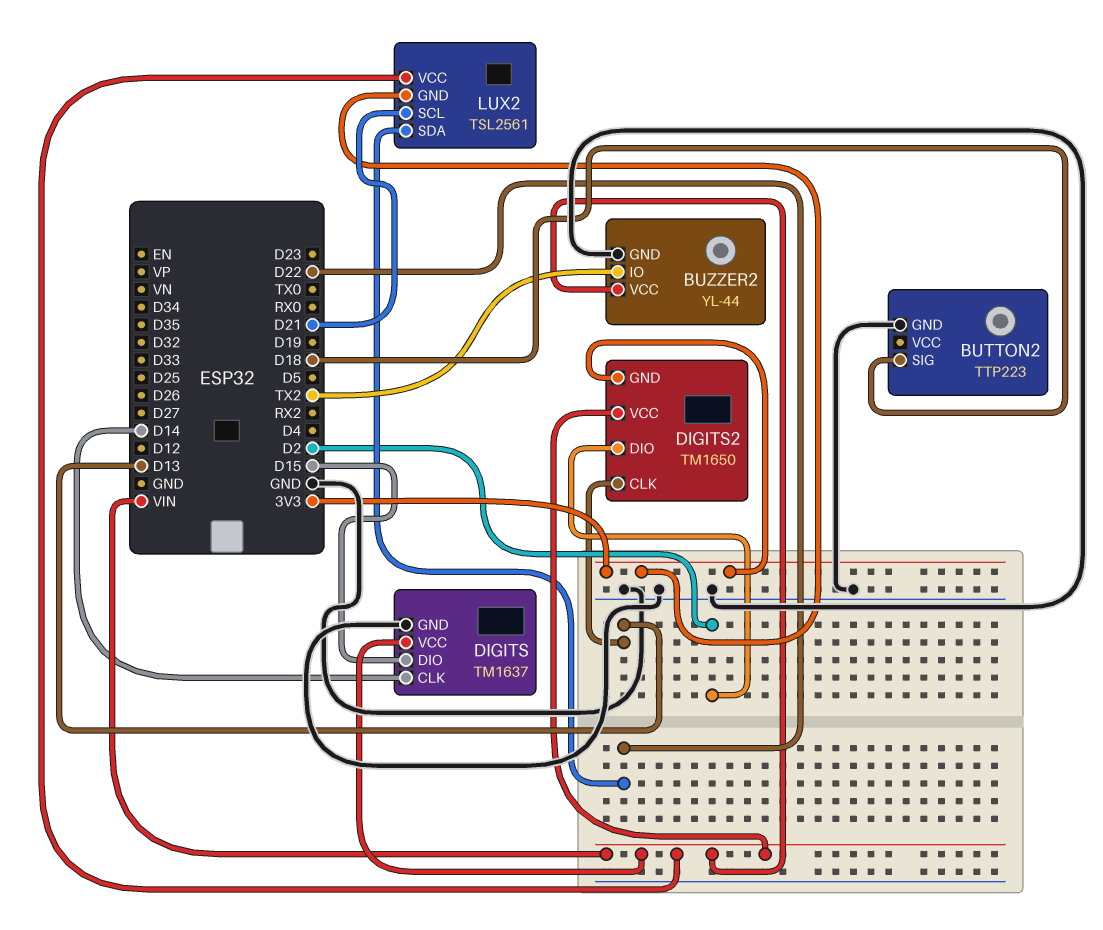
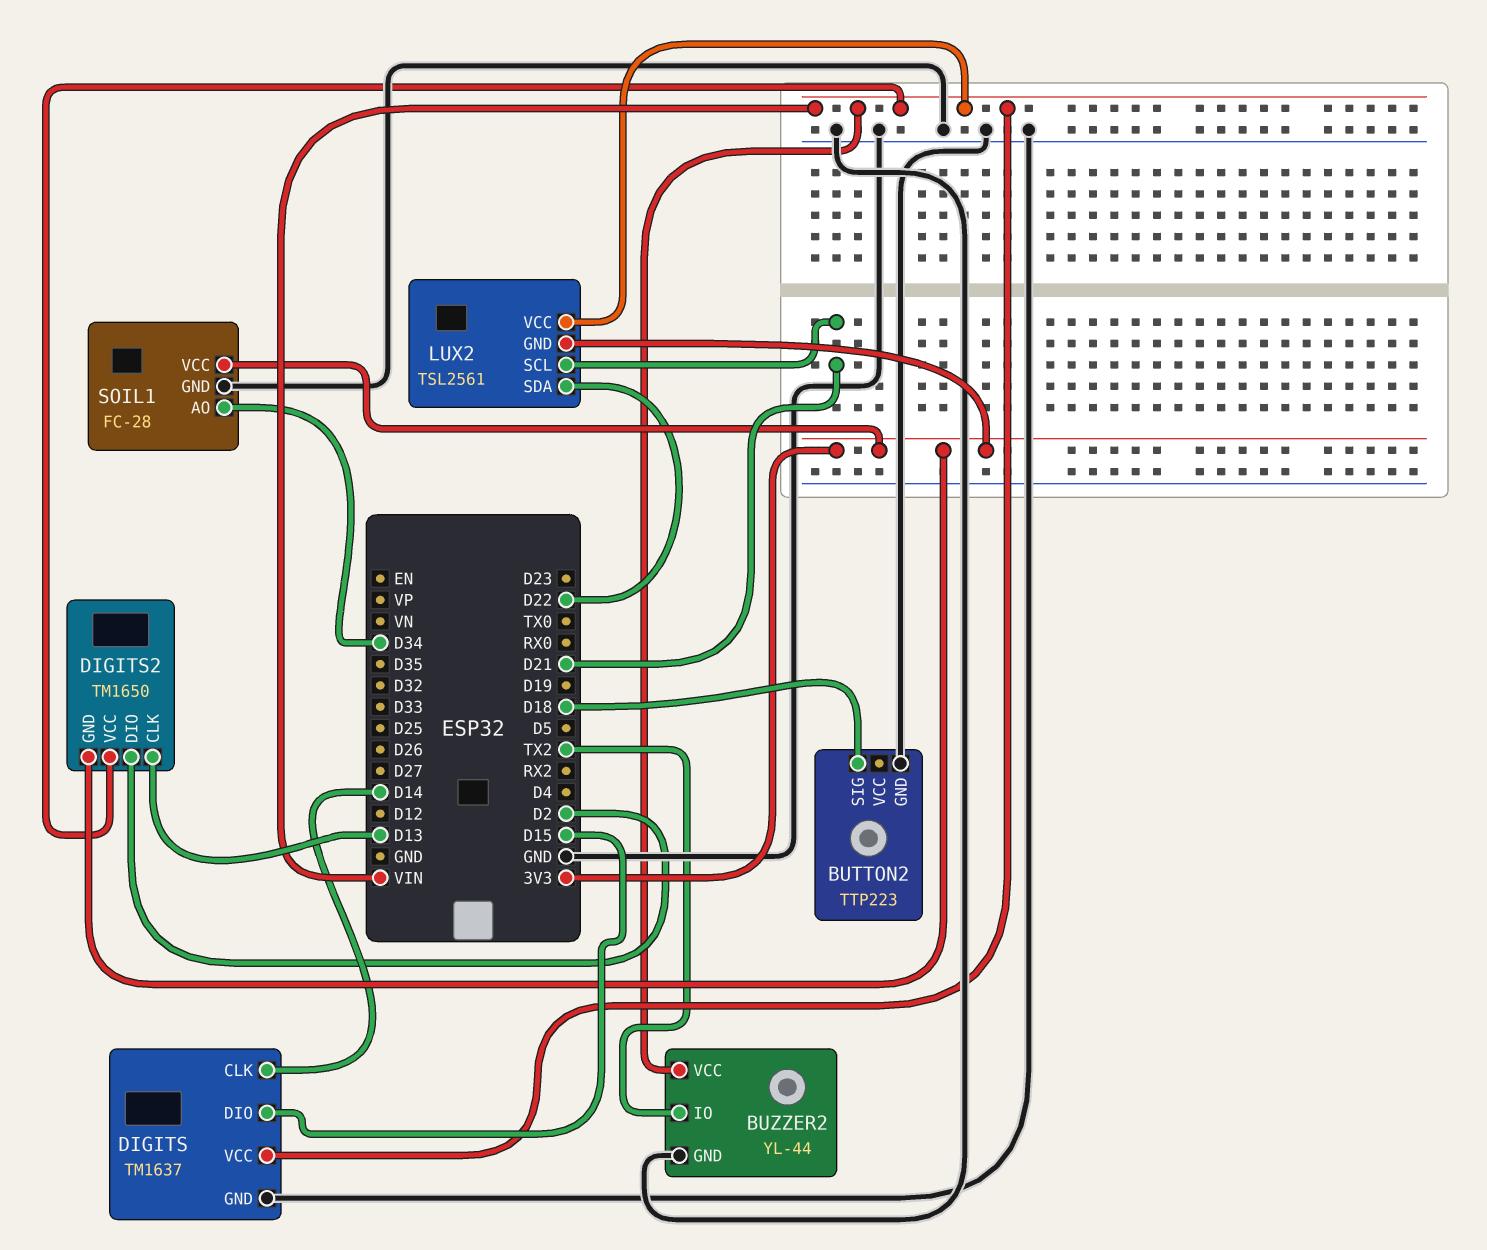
SOIL1: none -> FC-28
SOIL1 pin AO: none -> D34
SOIL1 pin GND: none -> GND
SOIL1 pin VCC: none -> 3V3

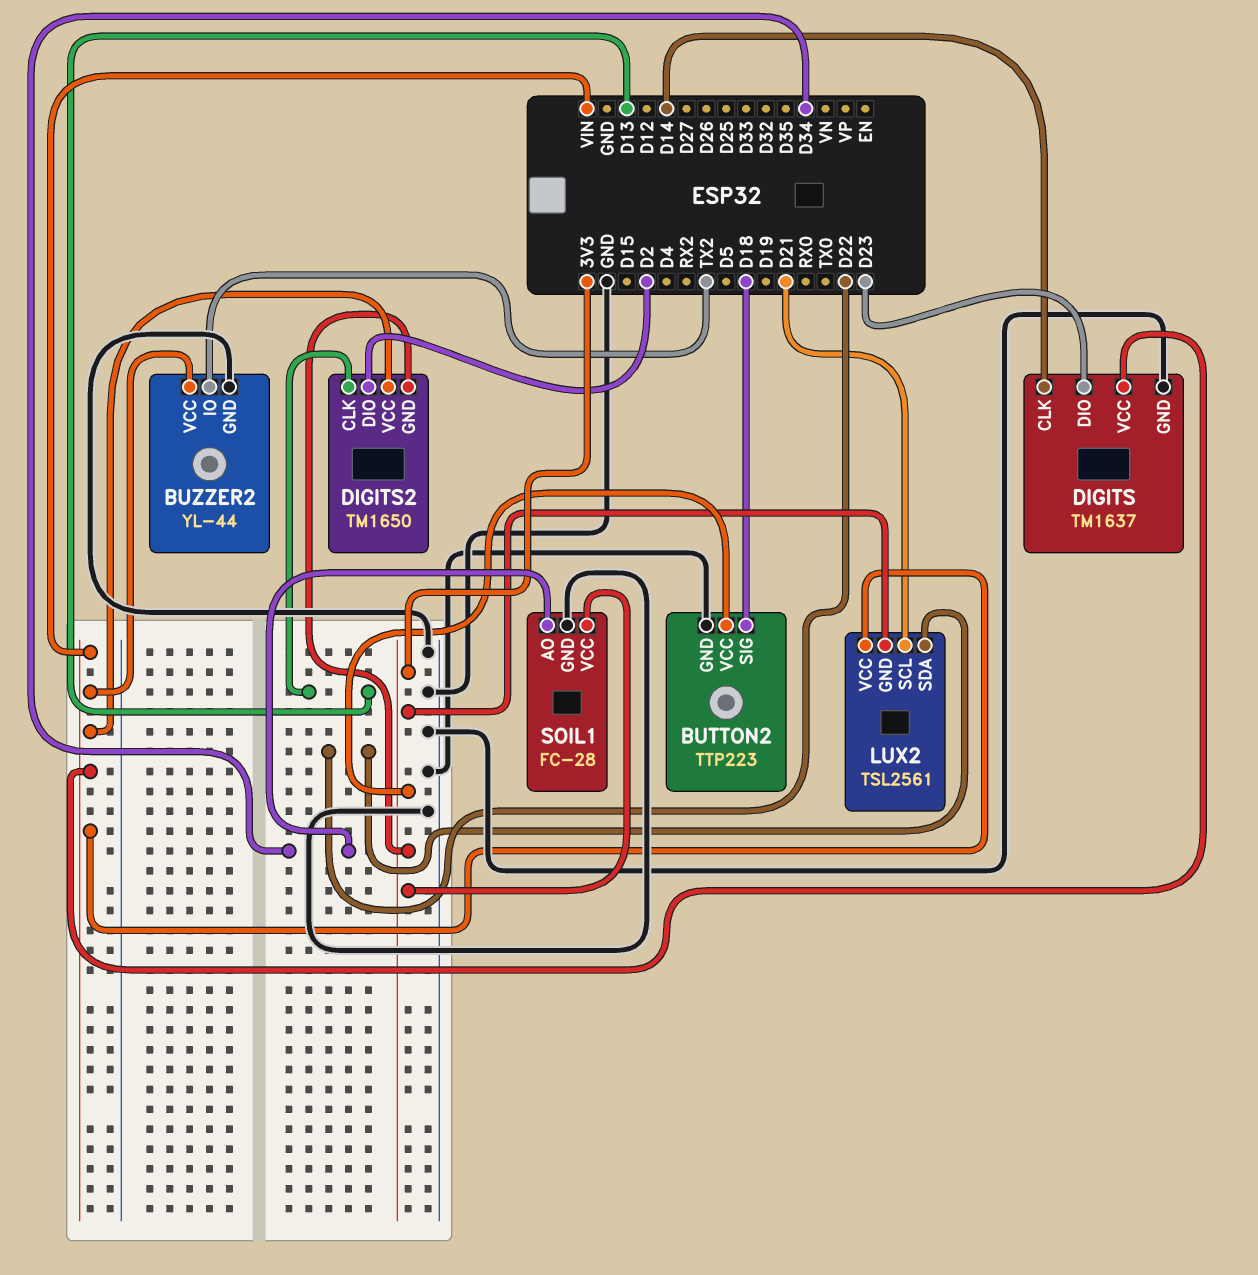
BUTTON2 pin VCC: none -> 3V3
DIGITS pin DIO: D15 -> D23

